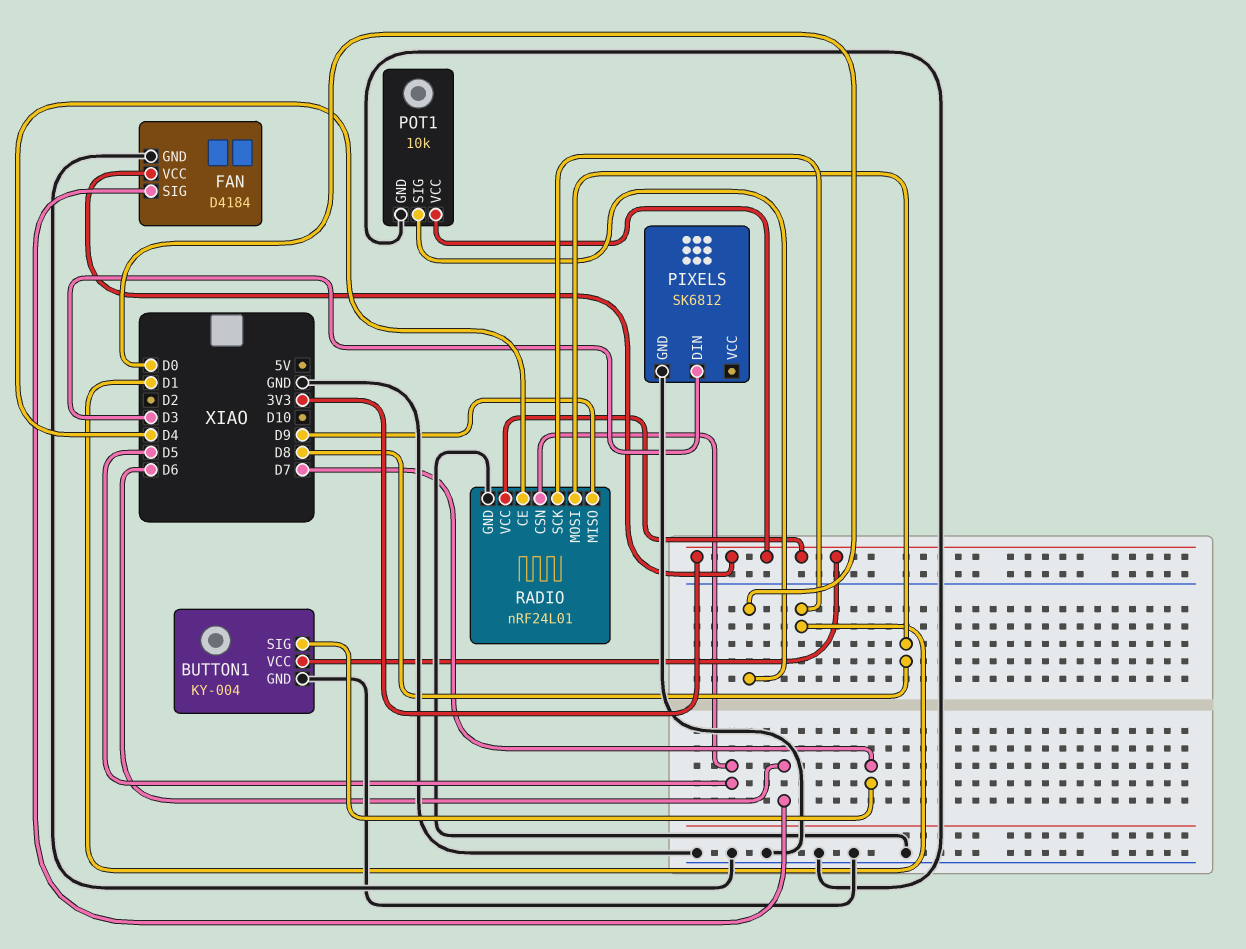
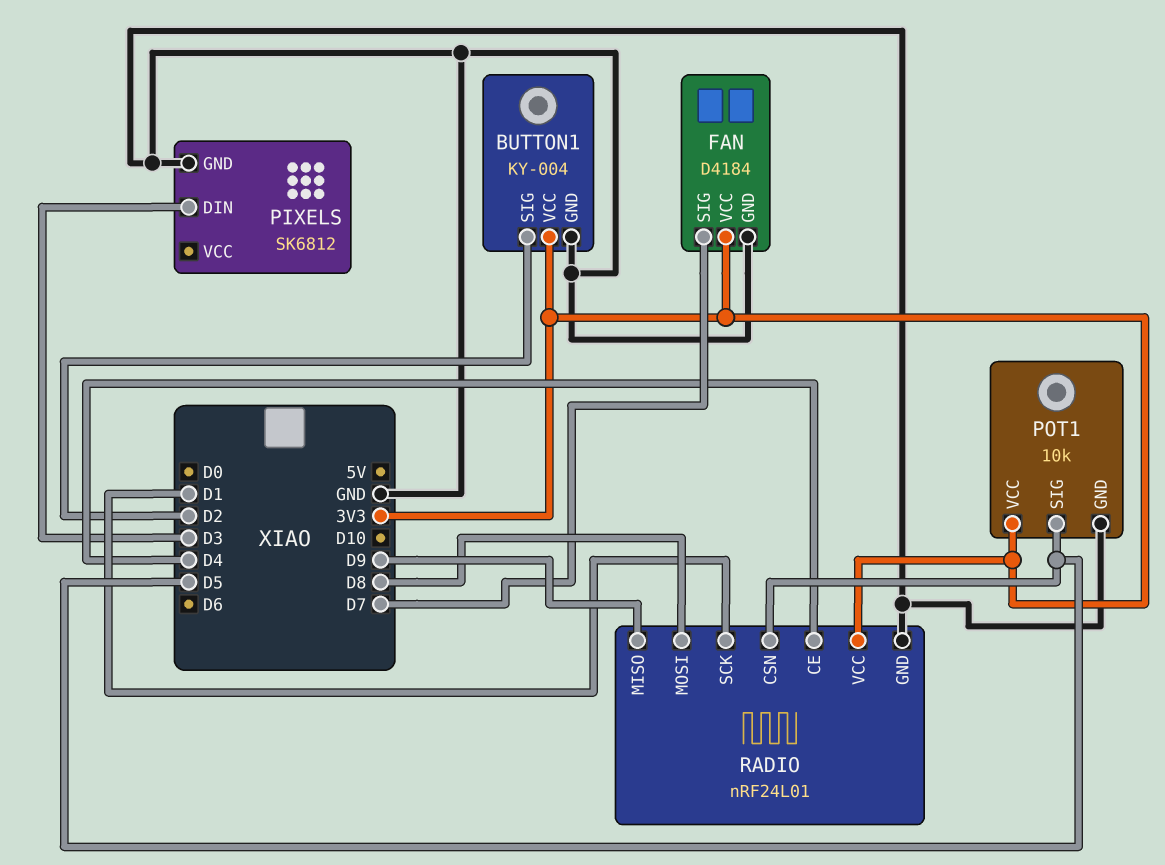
BUTTON1 pin SIG: D7 -> D2
FAN pin SIG: D6 -> D7
POT1 pin SIG: D0 -> D5

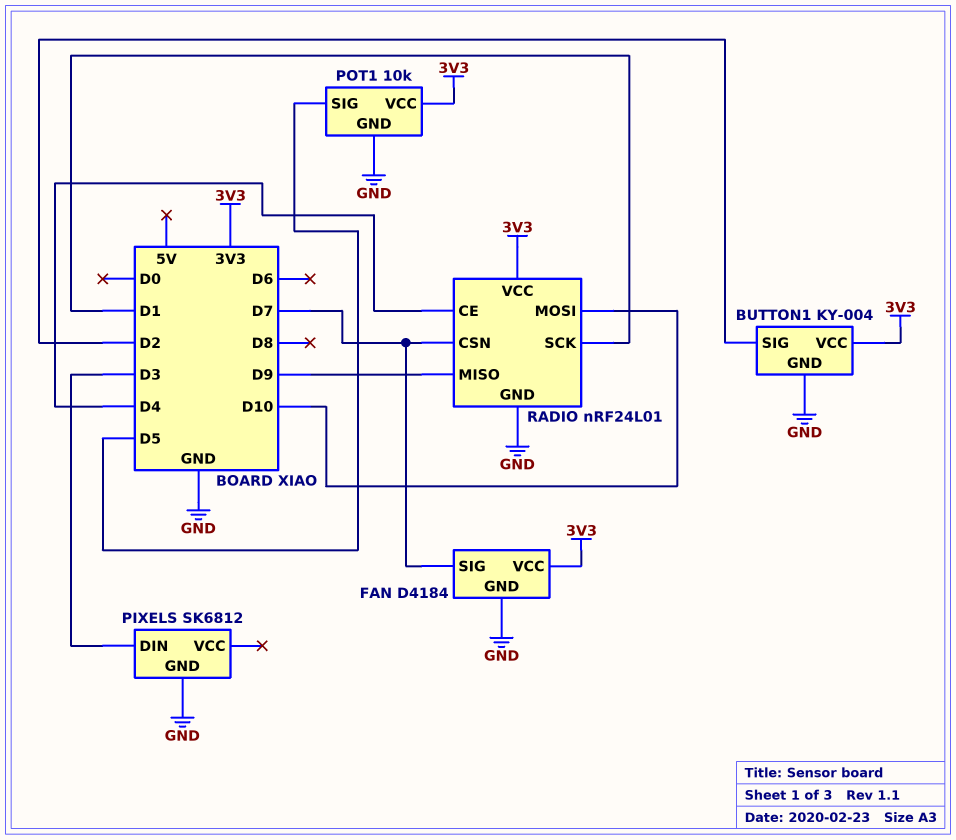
RADIO pin CSN: D5 -> D7
RADIO pin MOSI: D8 -> D10

